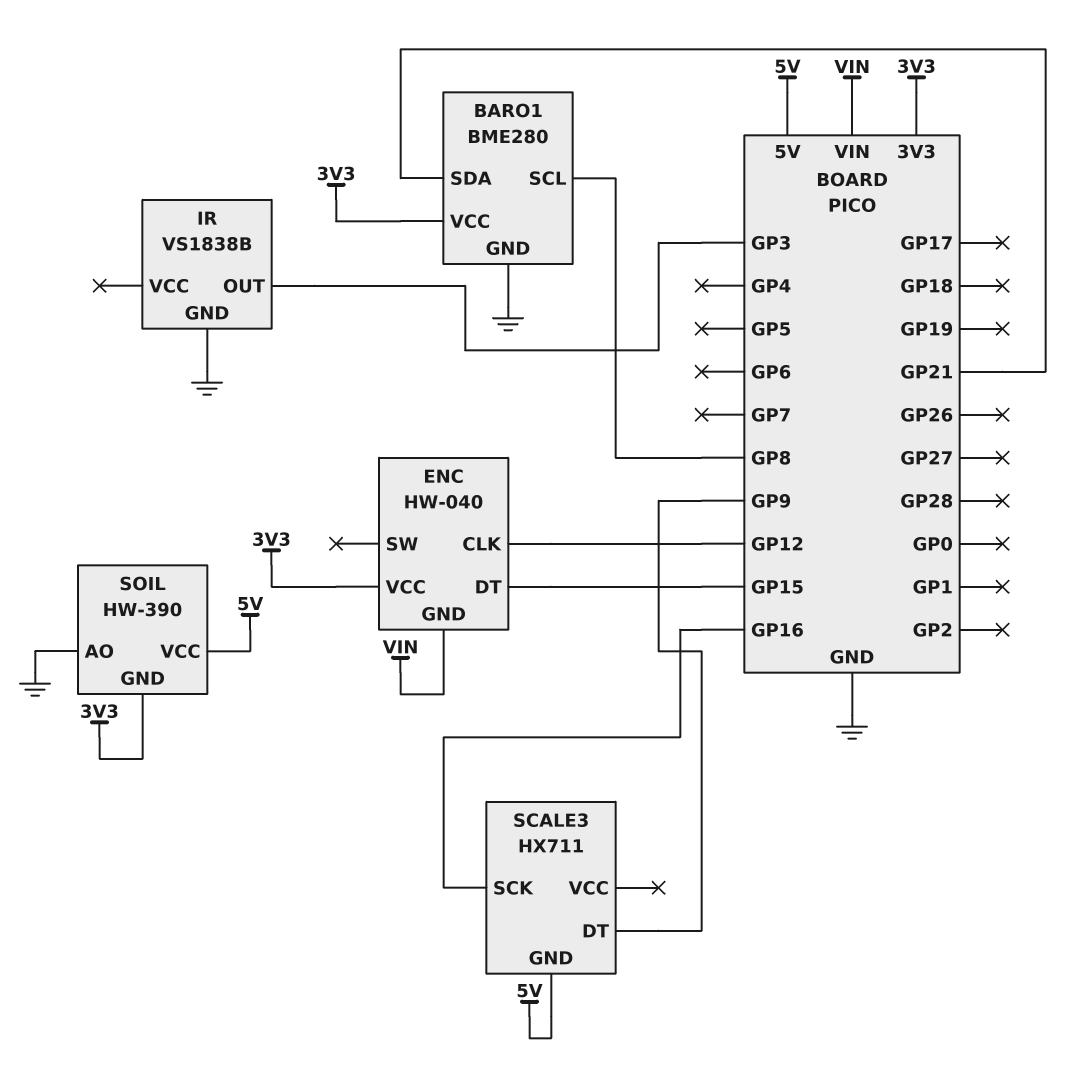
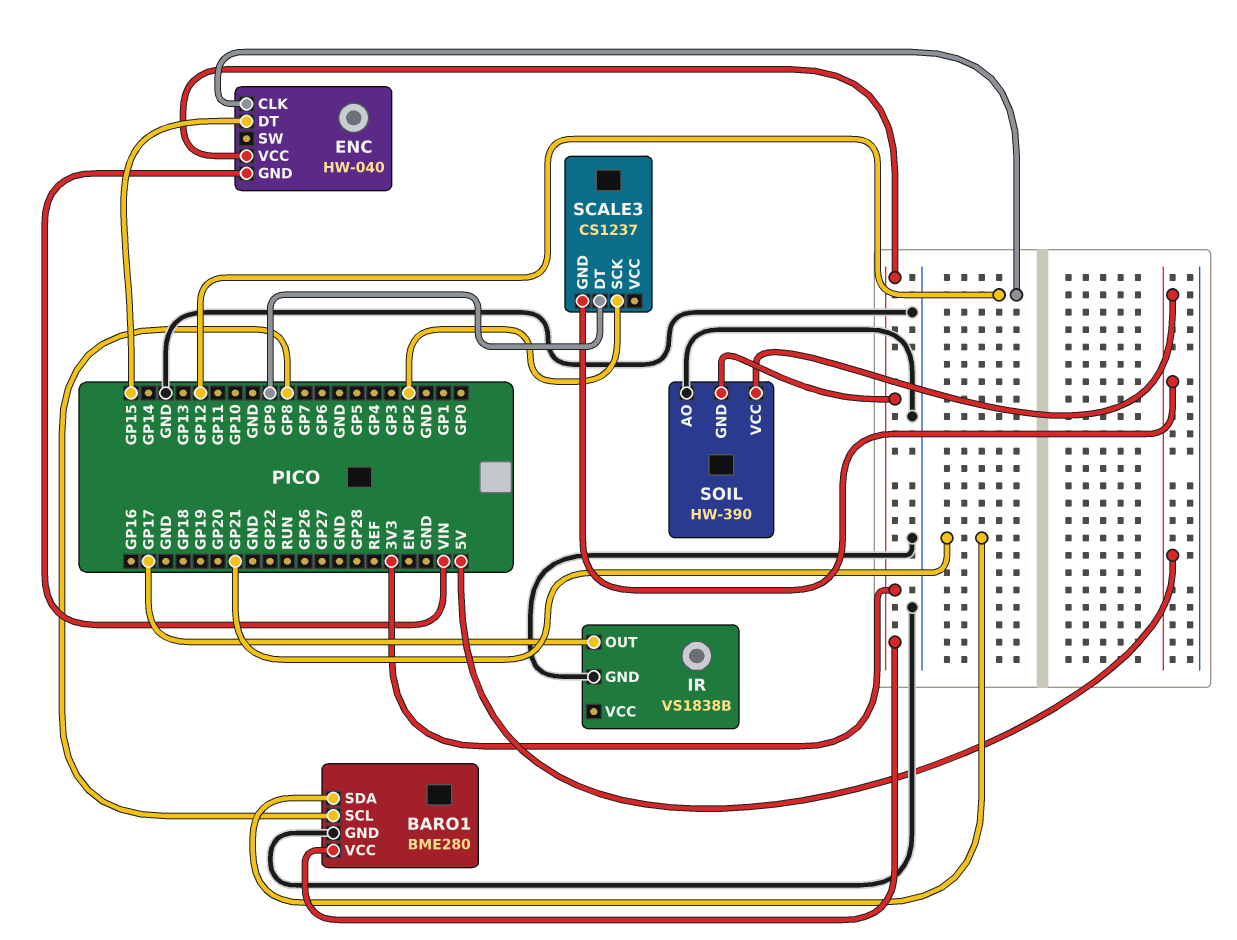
IR pin OUT: GP3 -> GP17
SCALE3: HX711 -> CS1237
SCALE3 pin SCK: GP16 -> GP2

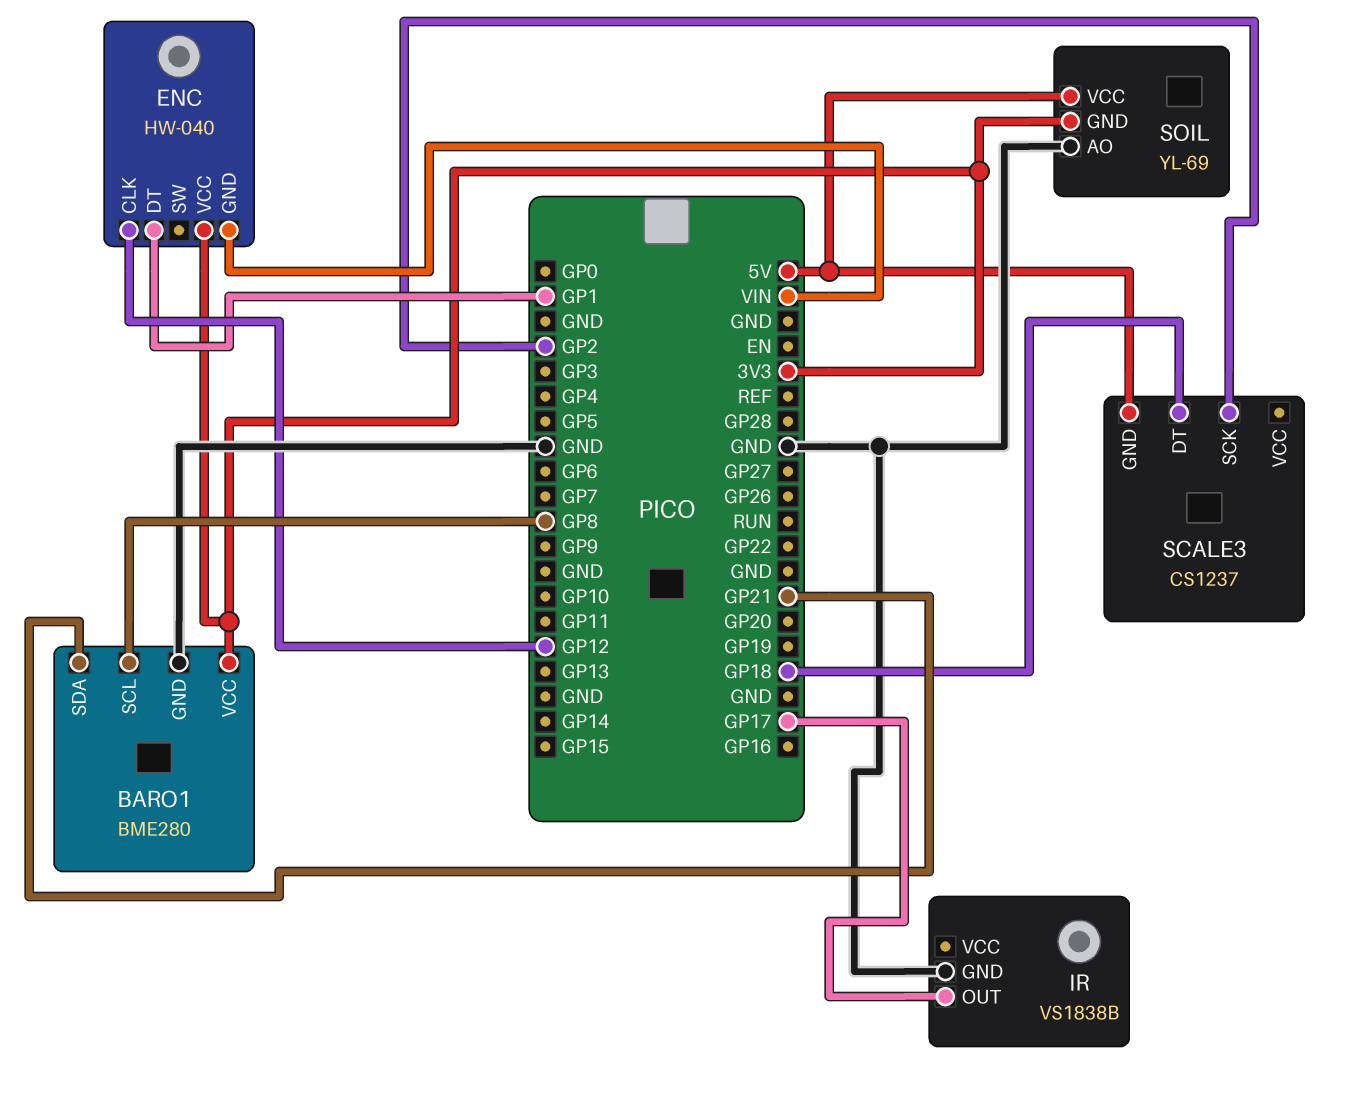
ENC pin DT: GP15 -> GP1
SCALE3 pin DT: GP9 -> GP18
SOIL: HW-390 -> YL-69

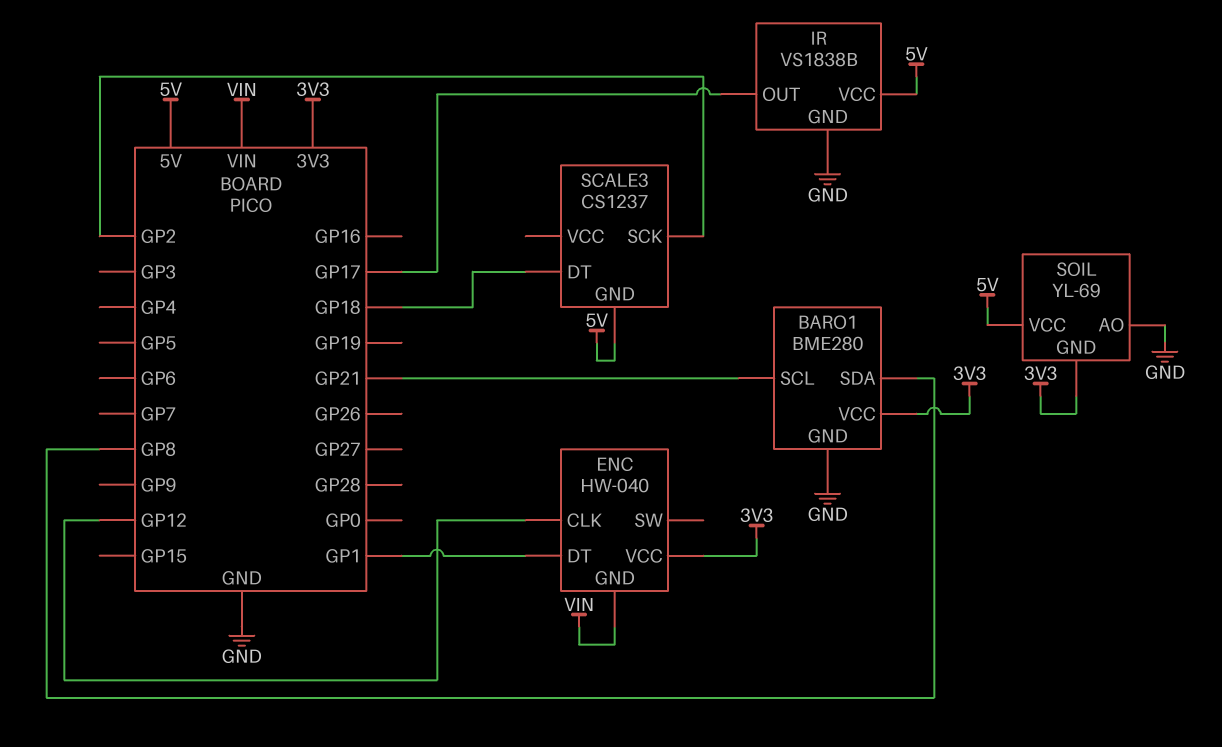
BARO1 pin SCL: GP8 -> GP21
BARO1 pin SDA: GP21 -> GP8
IR pin VCC: none -> 5V

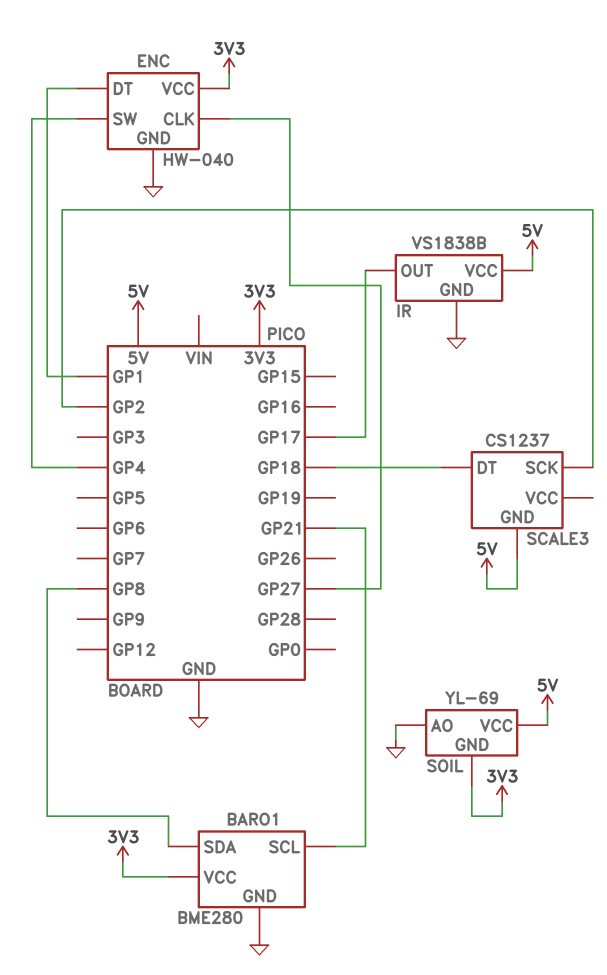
ENC pin CLK: GP12 -> GP27
ENC pin GND: VIN -> GND
ENC pin SW: none -> GP4

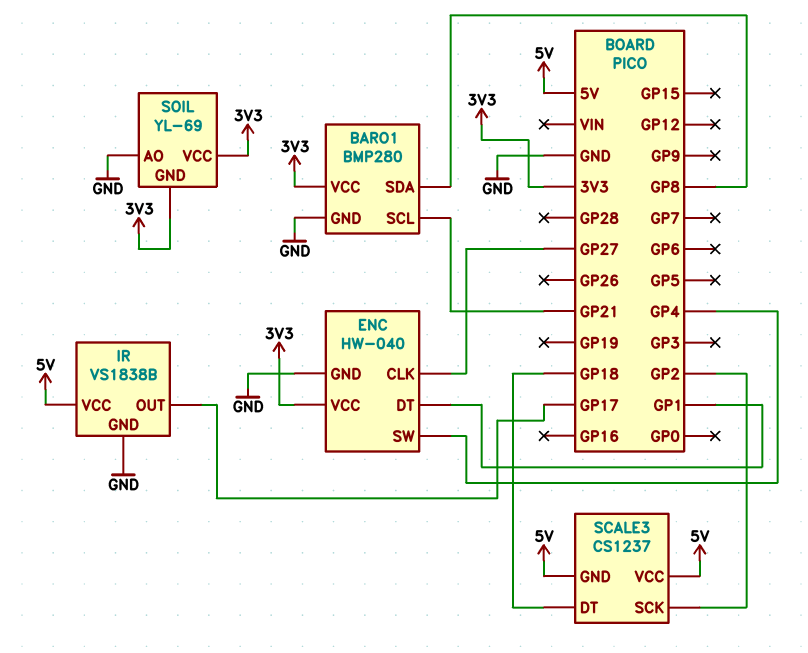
BARO1: BME280 -> BMP280
SCALE3 pin VCC: none -> 5V
SOIL pin VCC: 5V -> 3V3

